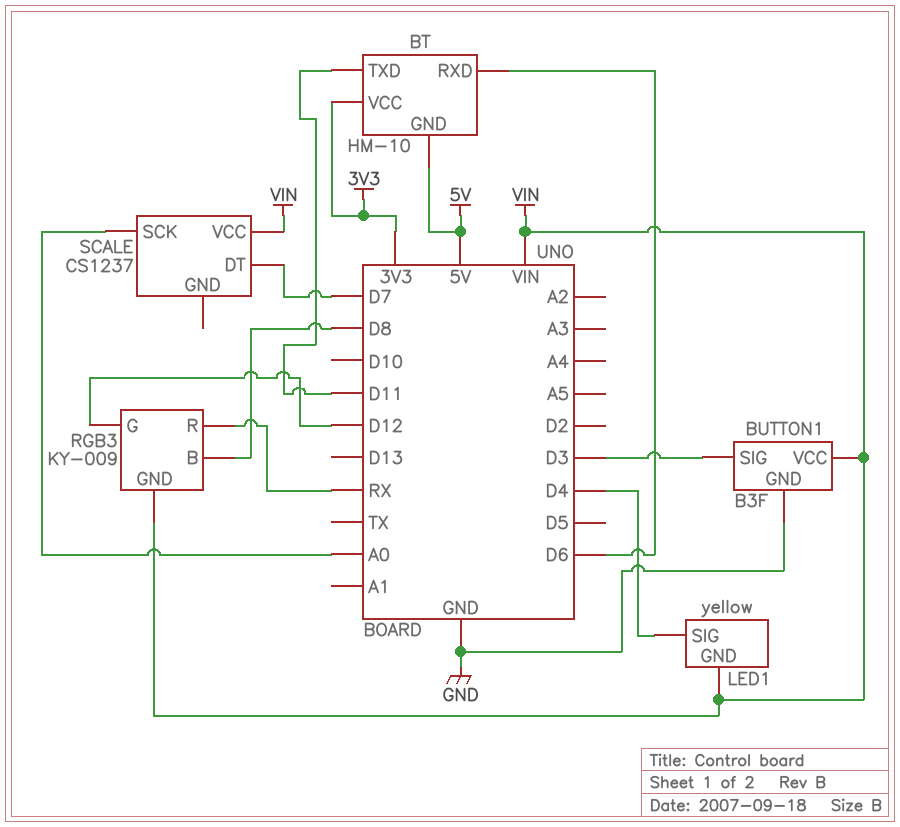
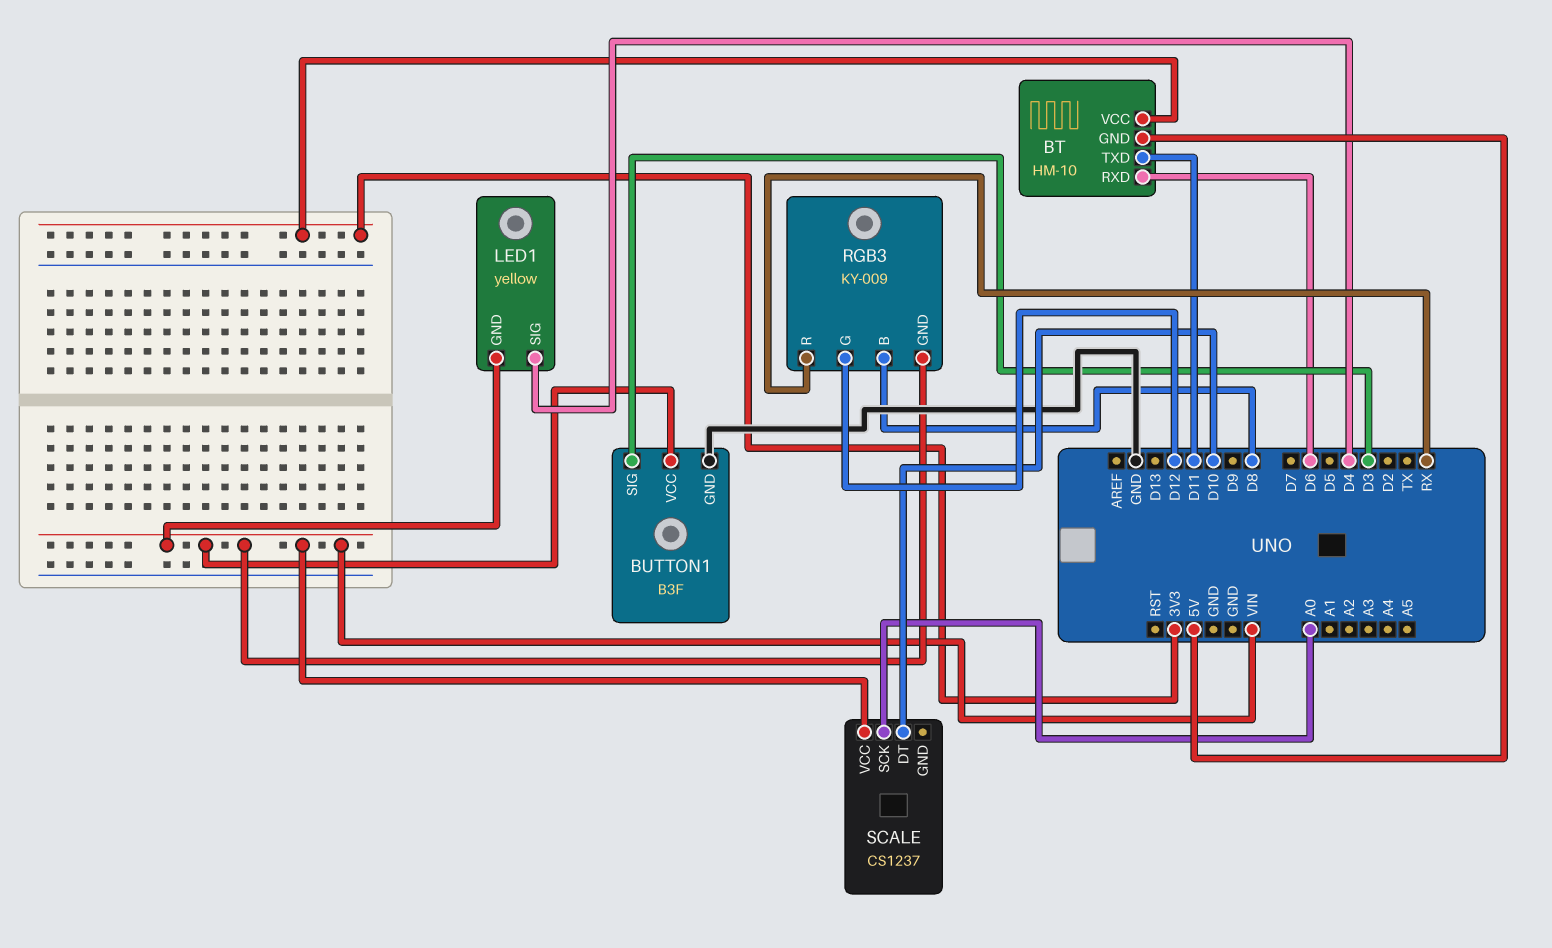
SCALE pin DT: D7 -> D10

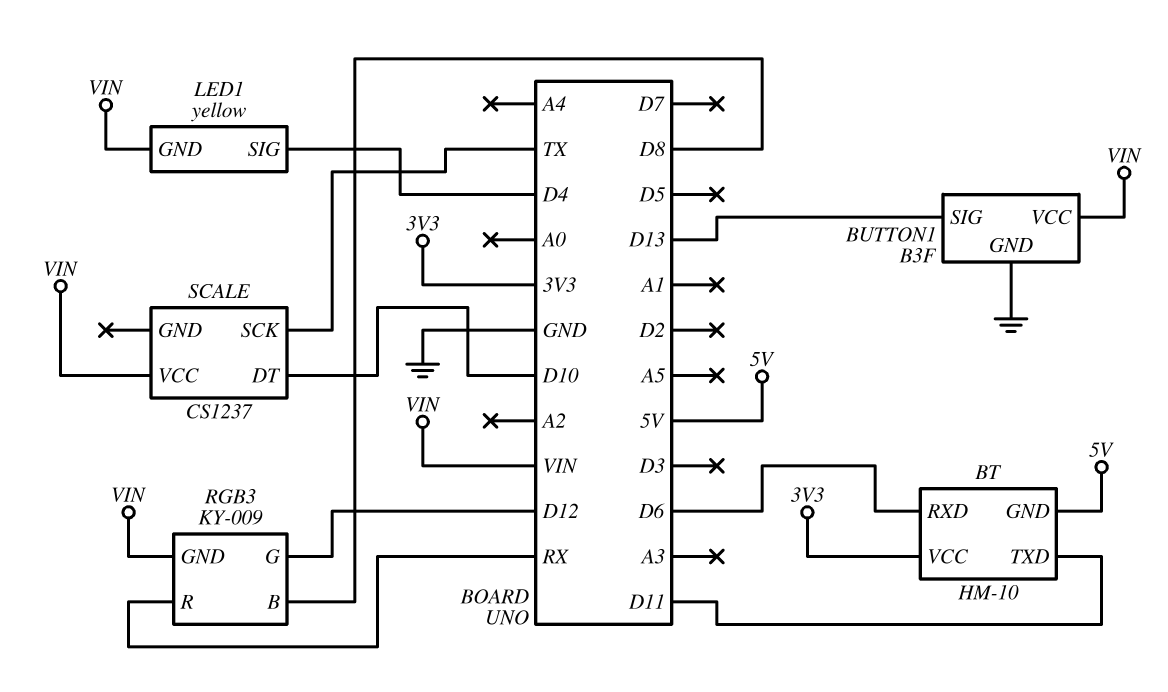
BUTTON1 pin SIG: D3 -> D13
SCALE pin SCK: A0 -> TX

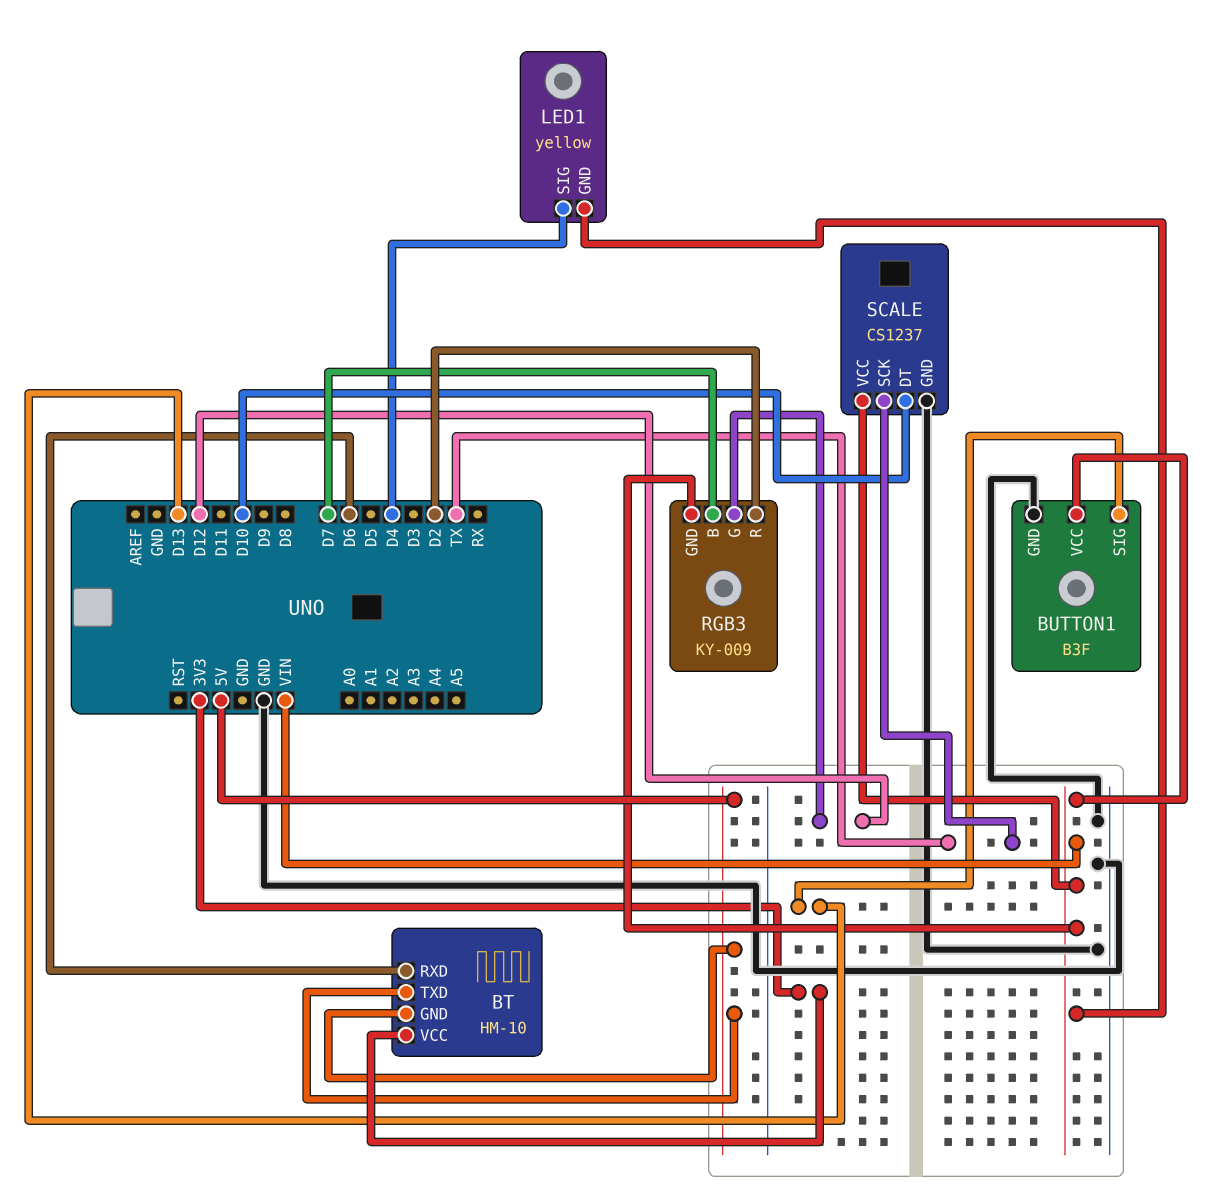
BT pin TXD: D11 -> 5V
RGB3 pin B: D8 -> D7
RGB3 pin R: RX -> D2
SCALE pin GND: none -> GND

